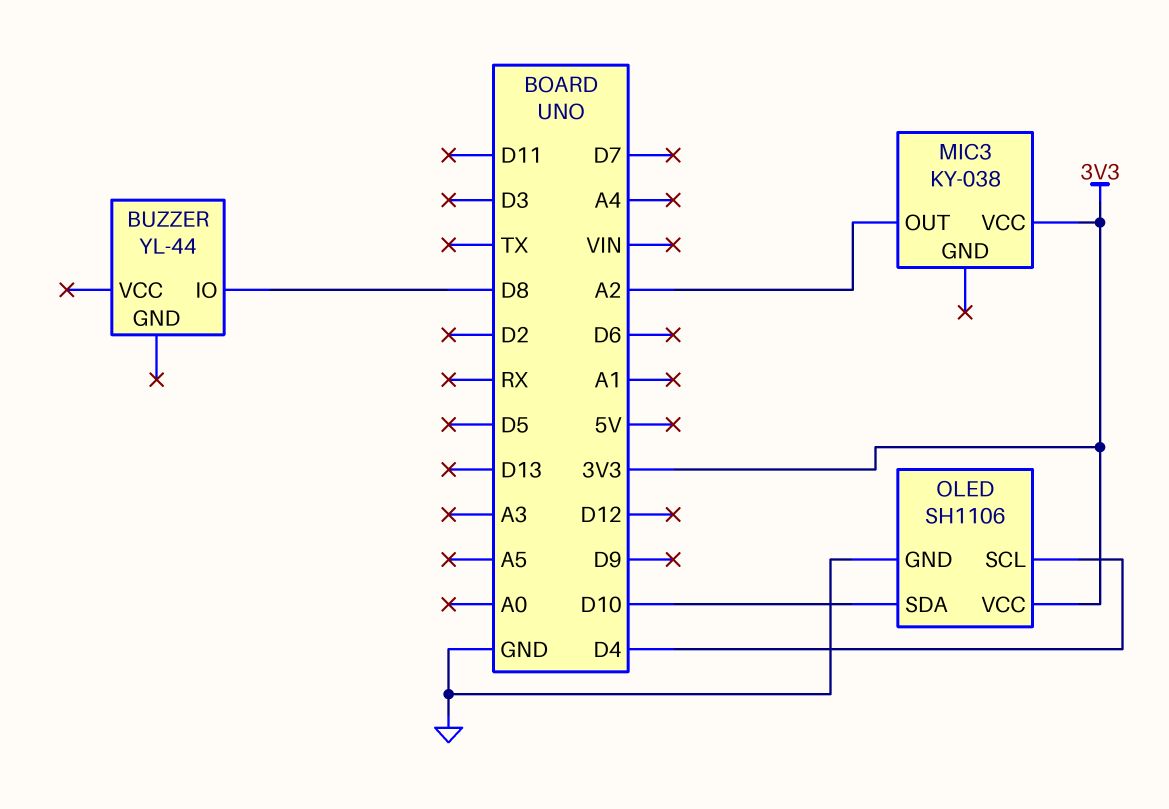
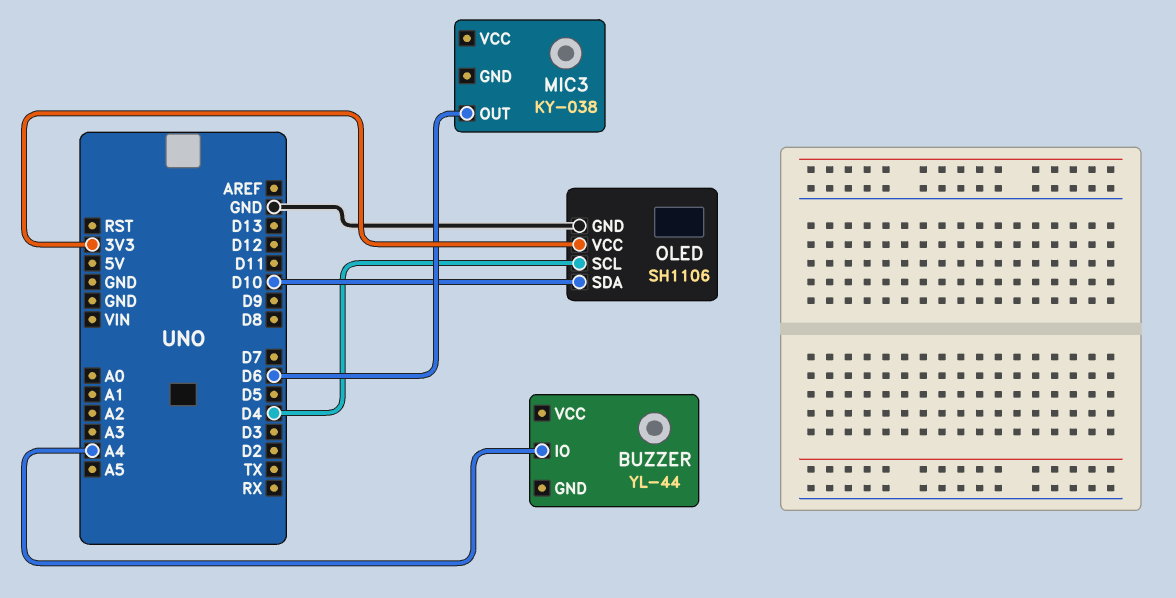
BUZZER pin IO: D8 -> A4
MIC3 pin OUT: A2 -> D6
MIC3 pin VCC: 3V3 -> none

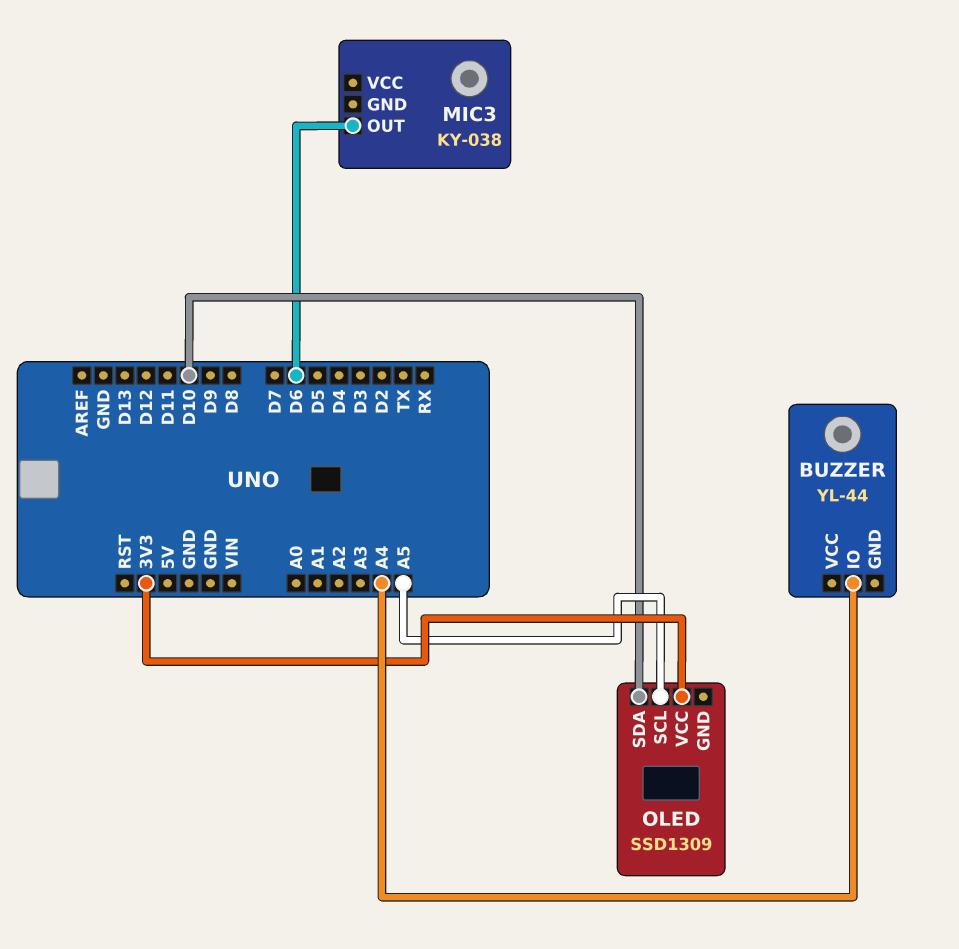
OLED: SH1106 -> SSD1309
OLED pin GND: GND -> none
OLED pin SCL: D4 -> A5

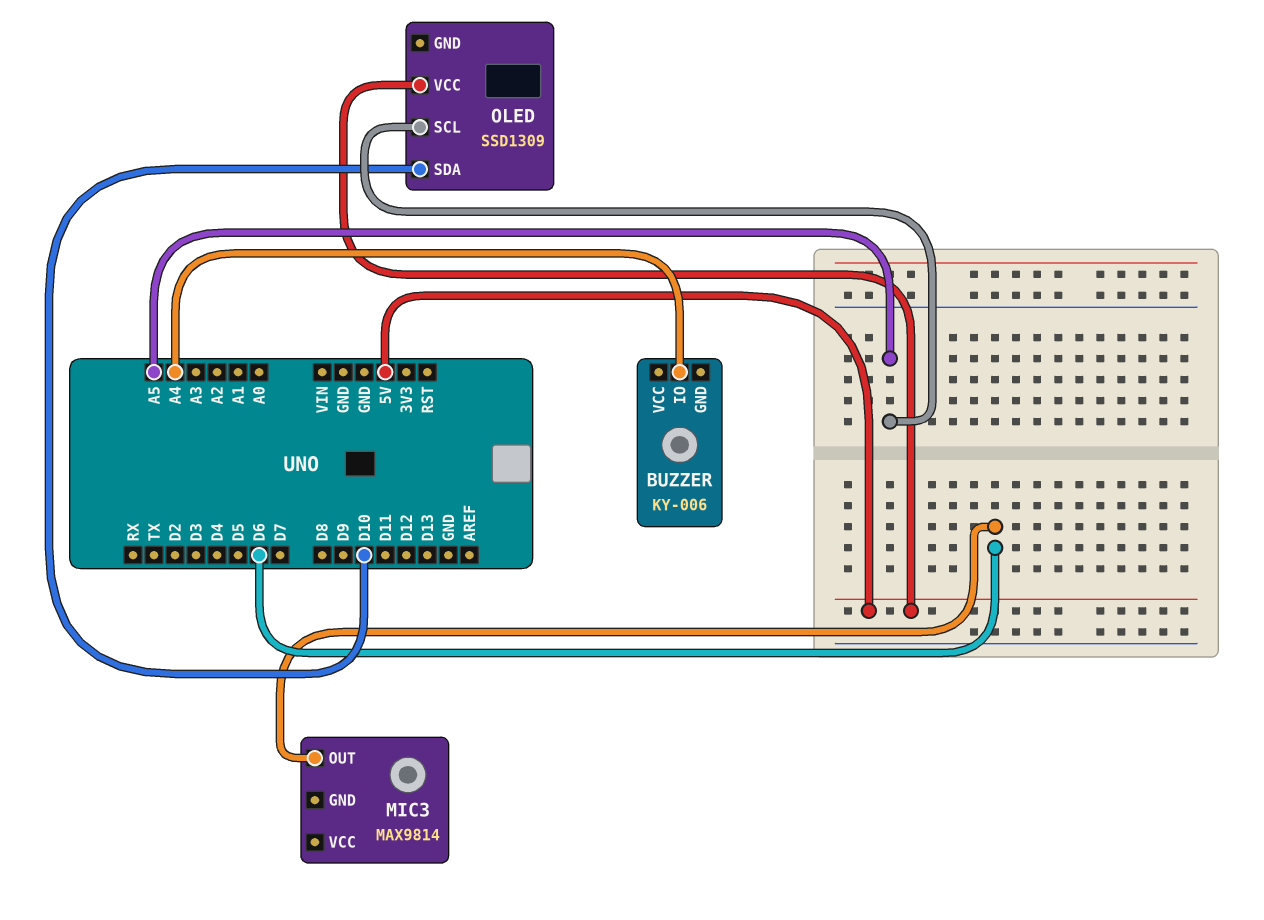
BUZZER: YL-44 -> KY-006
MIC3: KY-038 -> MAX9814
OLED pin VCC: 3V3 -> 5V

